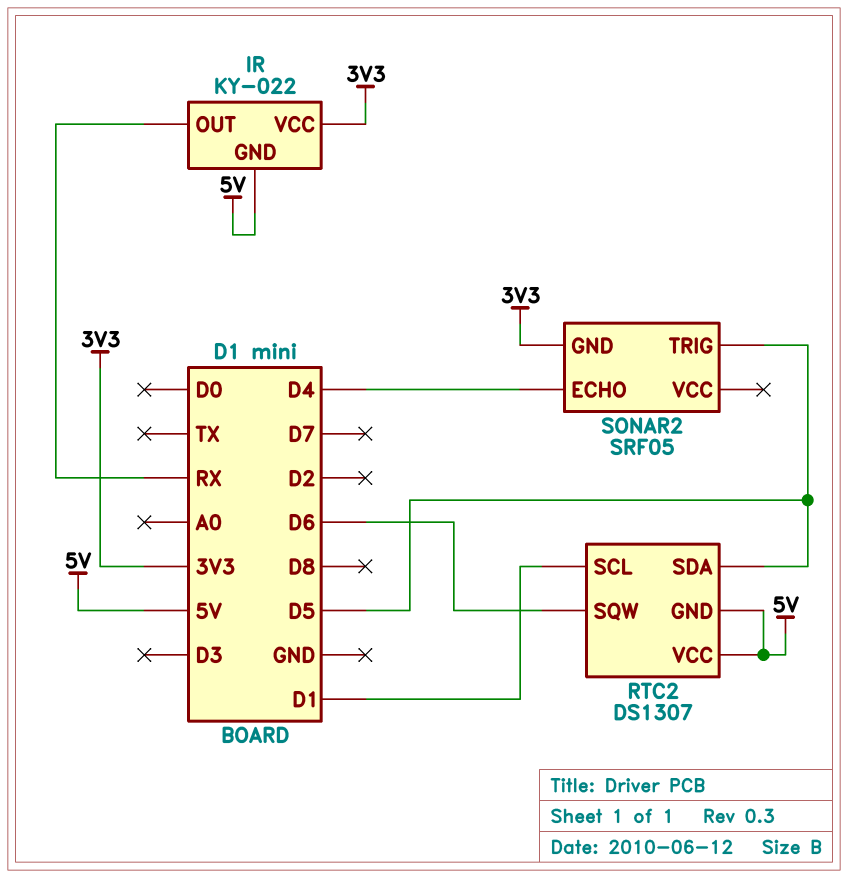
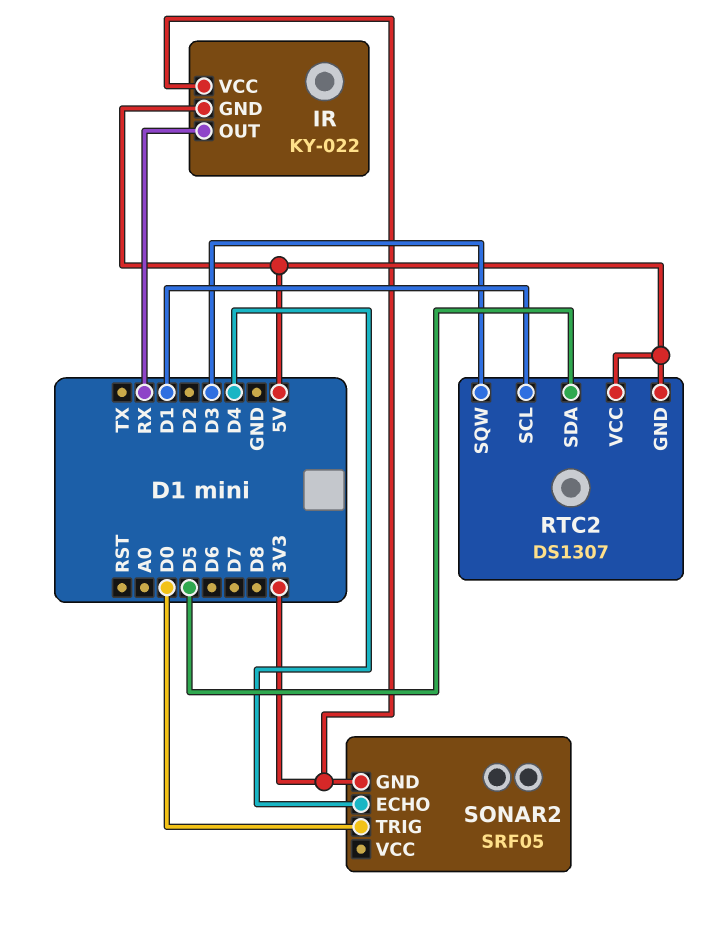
RTC2 pin SQW: D6 -> D3
SONAR2 pin TRIG: D5 -> D0

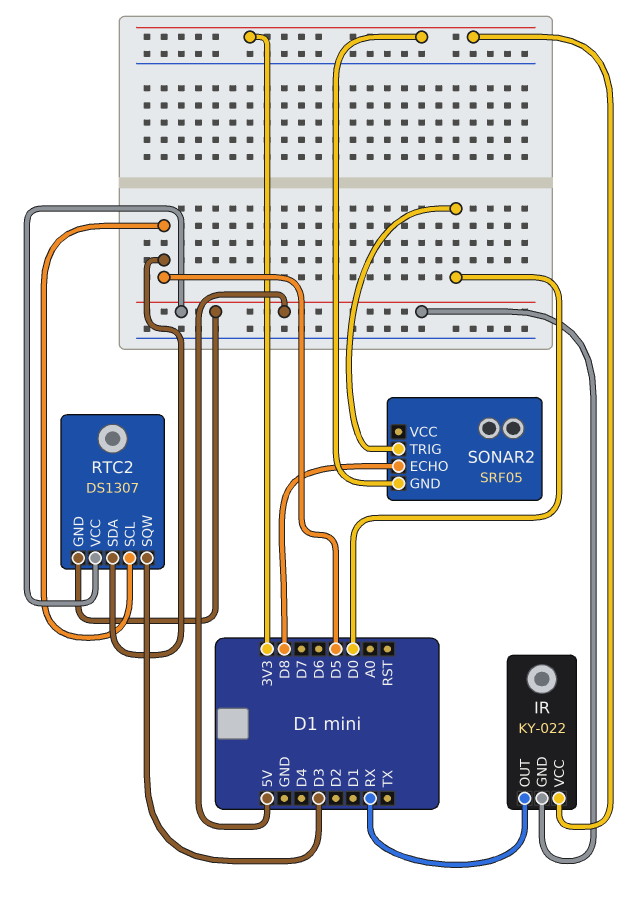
RTC2 pin SCL: D1 -> D5
SONAR2 pin ECHO: D4 -> D8

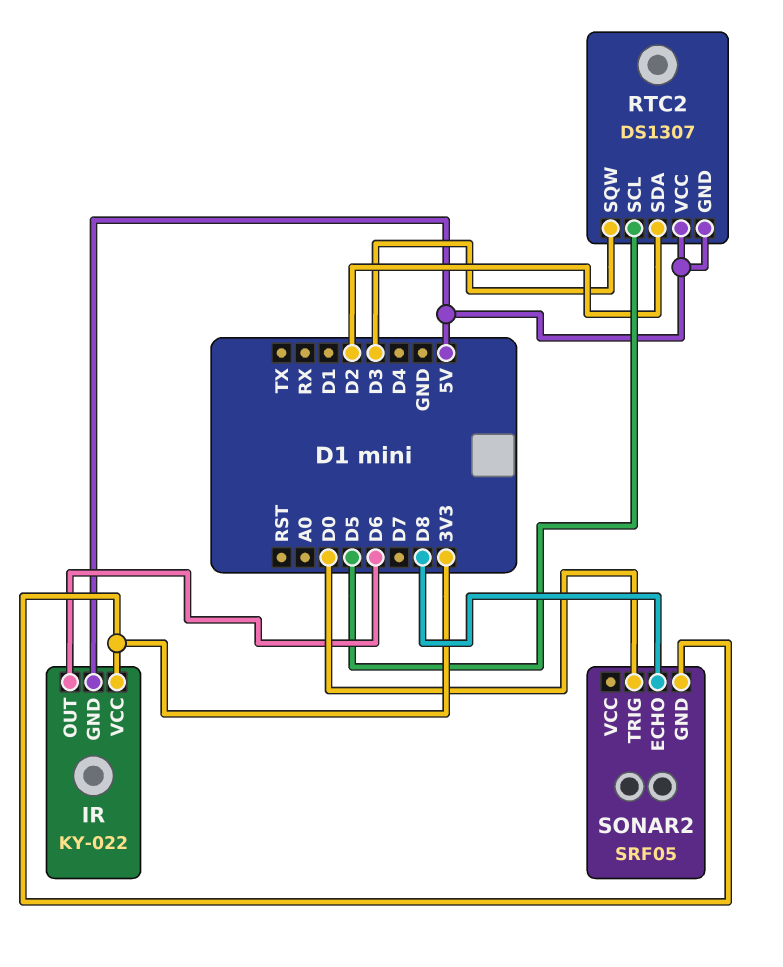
IR pin OUT: RX -> D6
RTC2 pin SDA: D5 -> D2

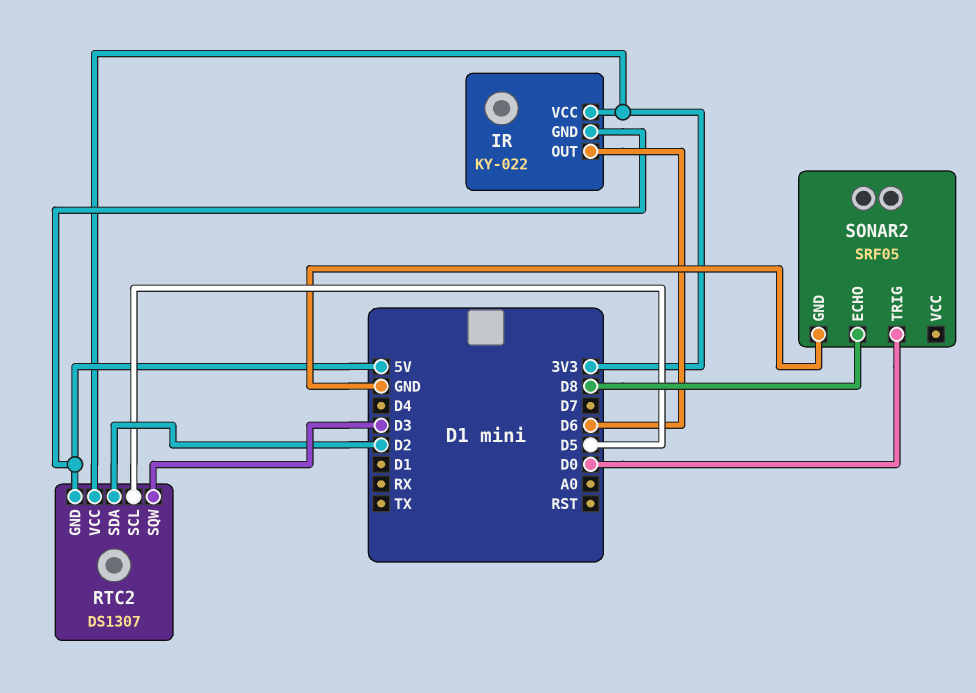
RTC2 pin VCC: 5V -> 3V3
SONAR2 pin GND: 3V3 -> GND

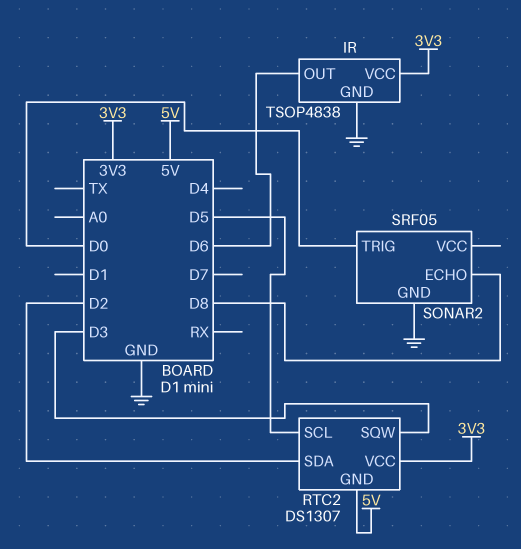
IR: KY-022 -> TSOP4838
IR pin GND: 5V -> GND

